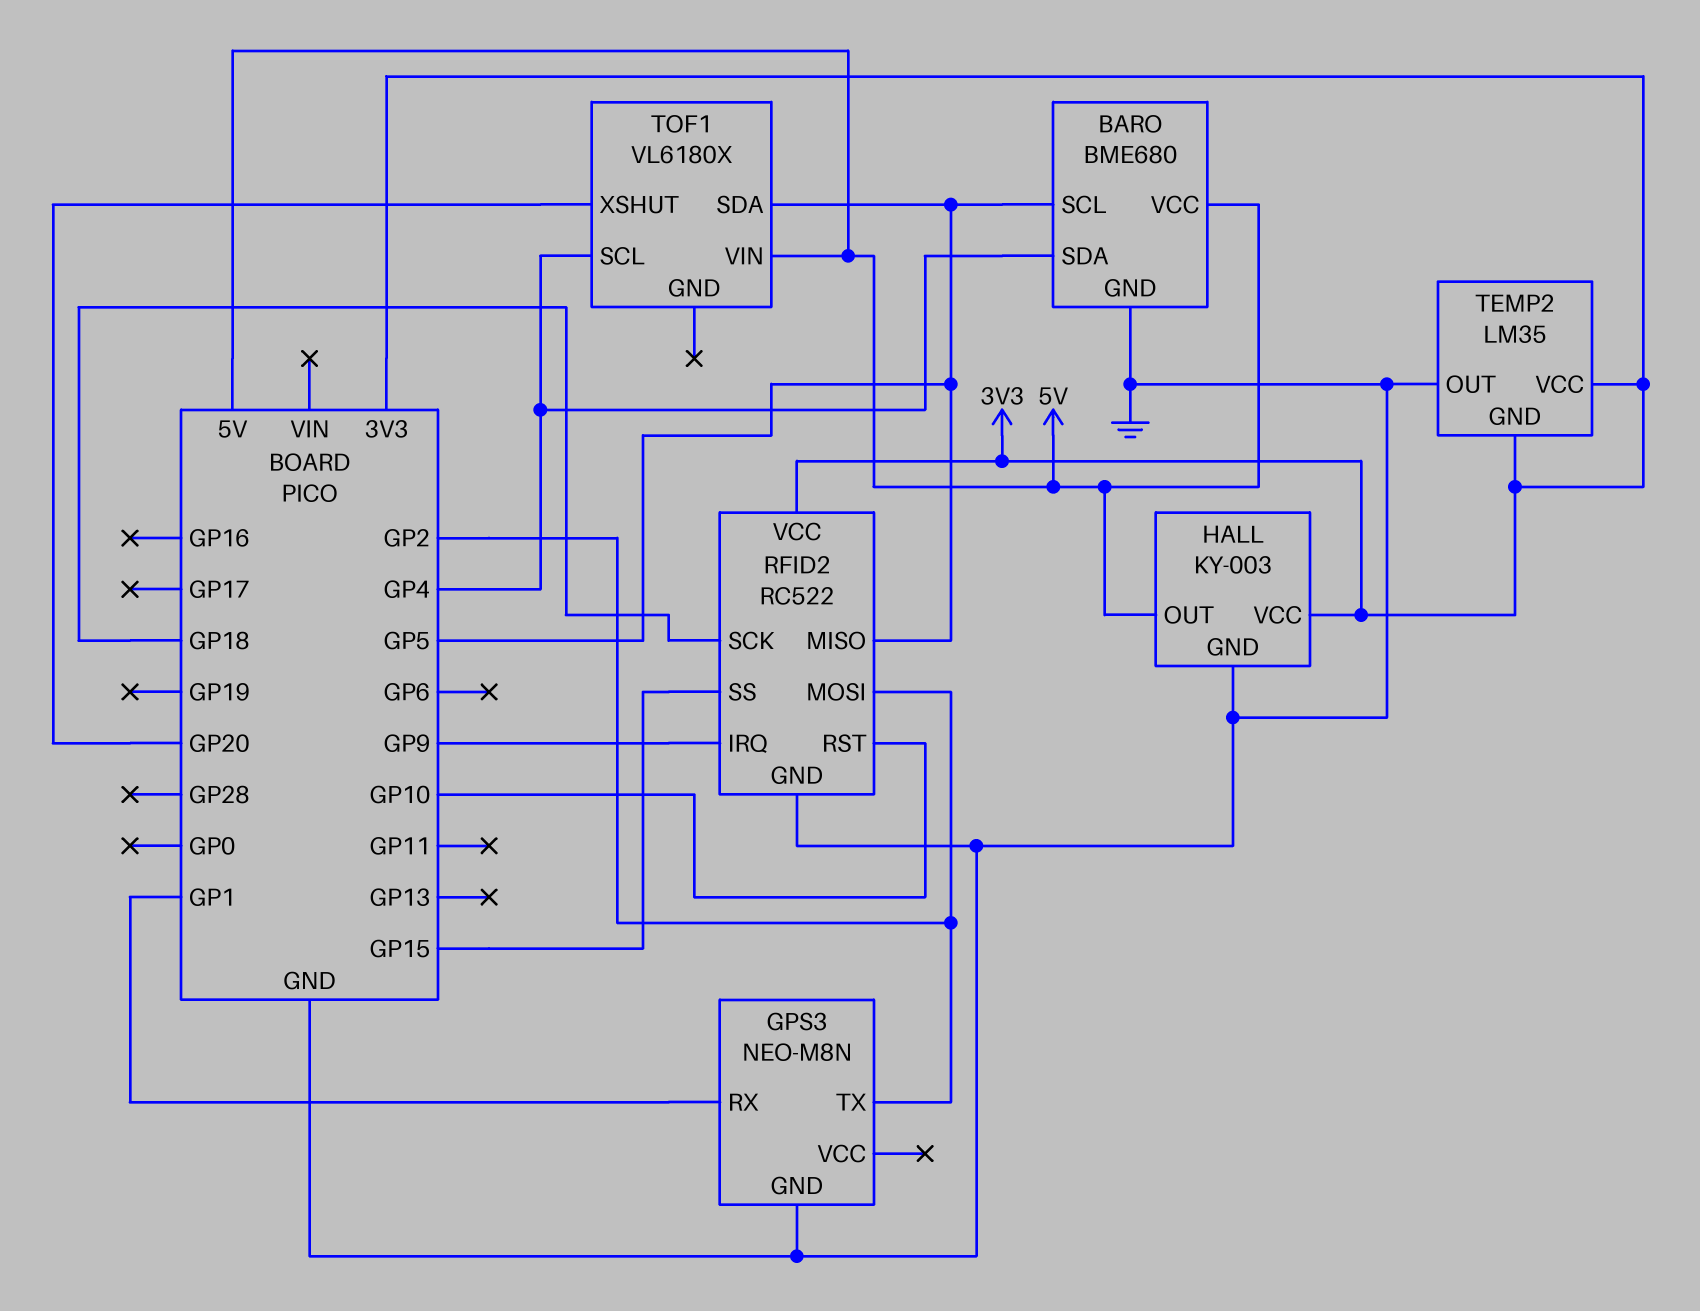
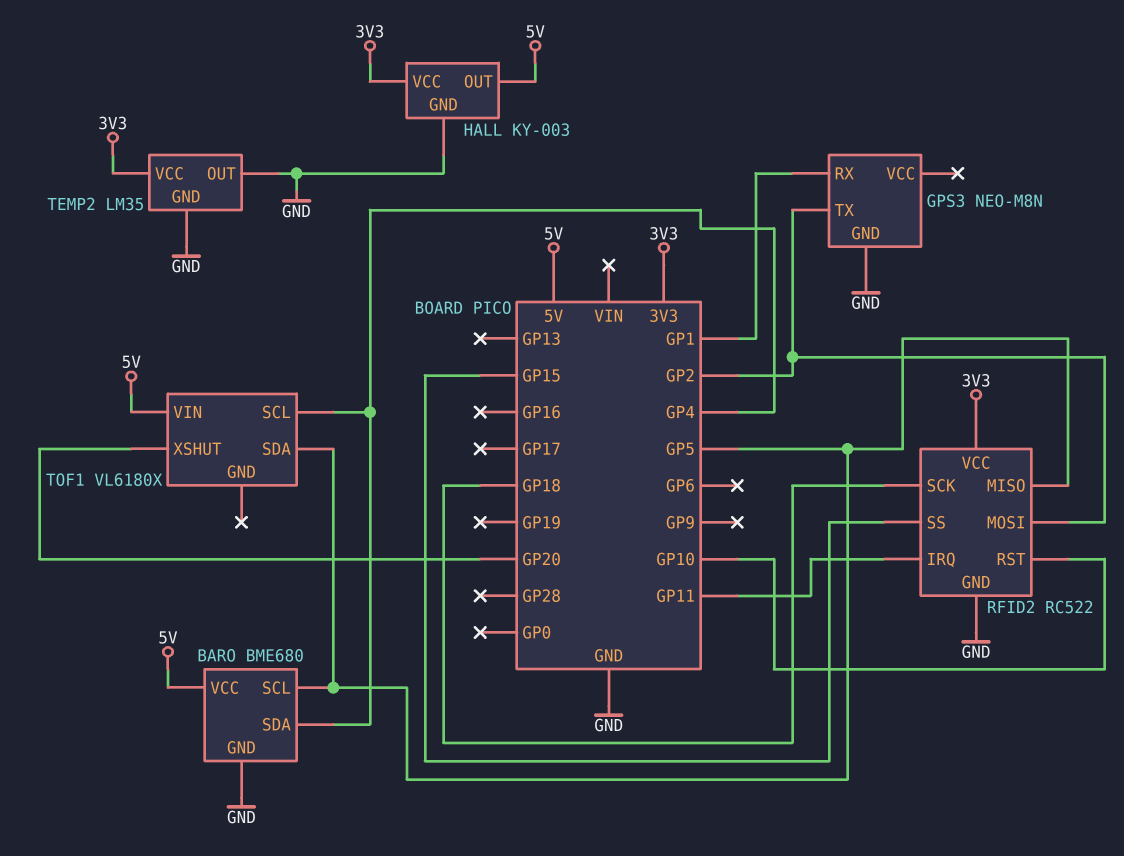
RFID2 pin IRQ: GP9 -> GP11
TEMP2 pin GND: 3V3 -> GND

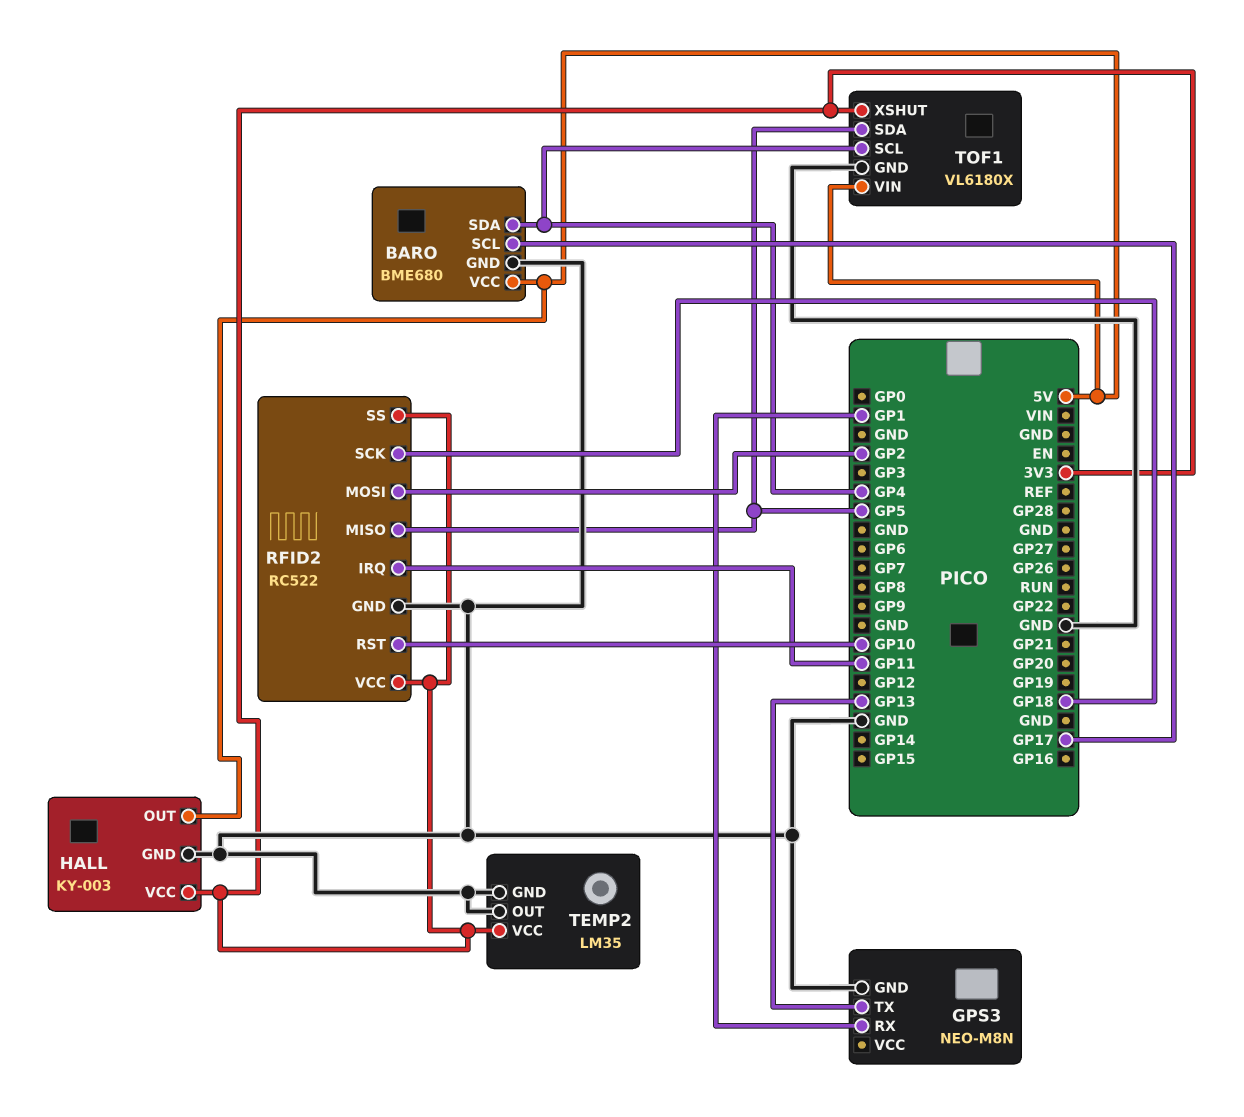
BARO pin SCL: GP5 -> GP17
GPS3 pin TX: GP2 -> GP13
RFID2 pin SS: GP15 -> 3V3
TOF1 pin GND: none -> GND
TOF1 pin XSHUT: GP20 -> 3V3

